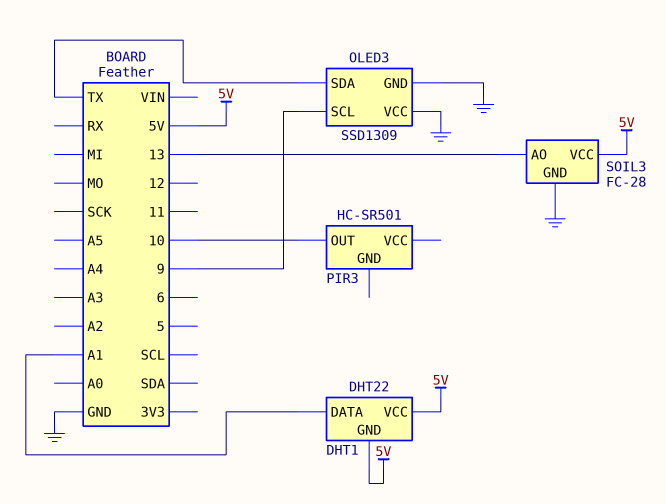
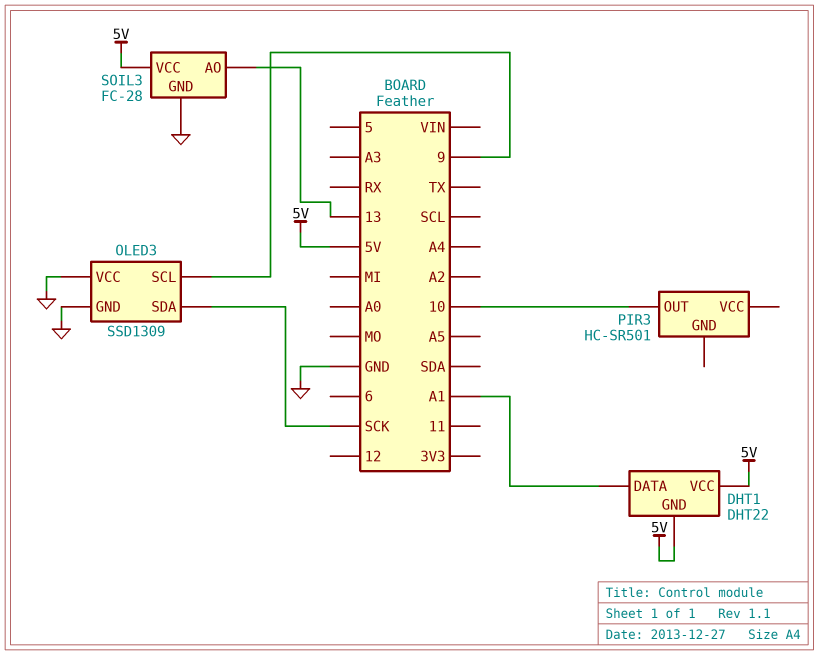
OLED3 pin SDA: TX -> SCK

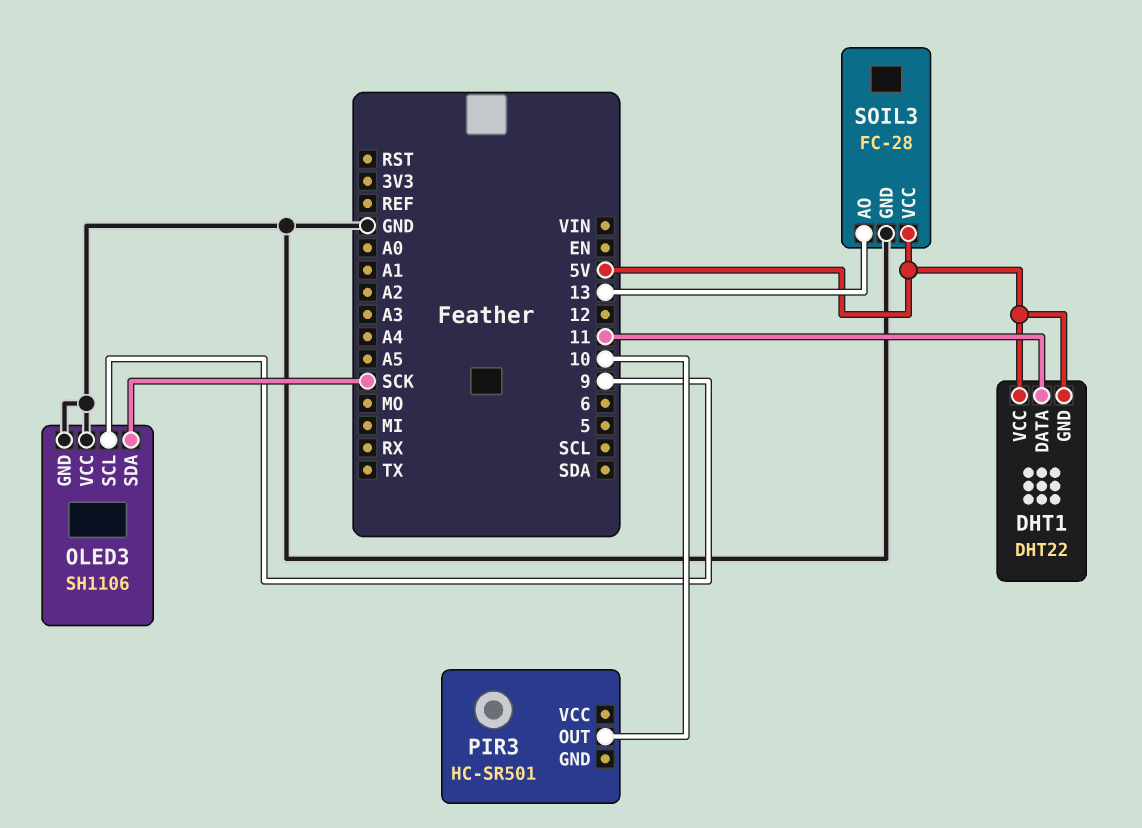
DHT1 pin DATA: A1 -> 11
OLED3: SSD1309 -> SH1106

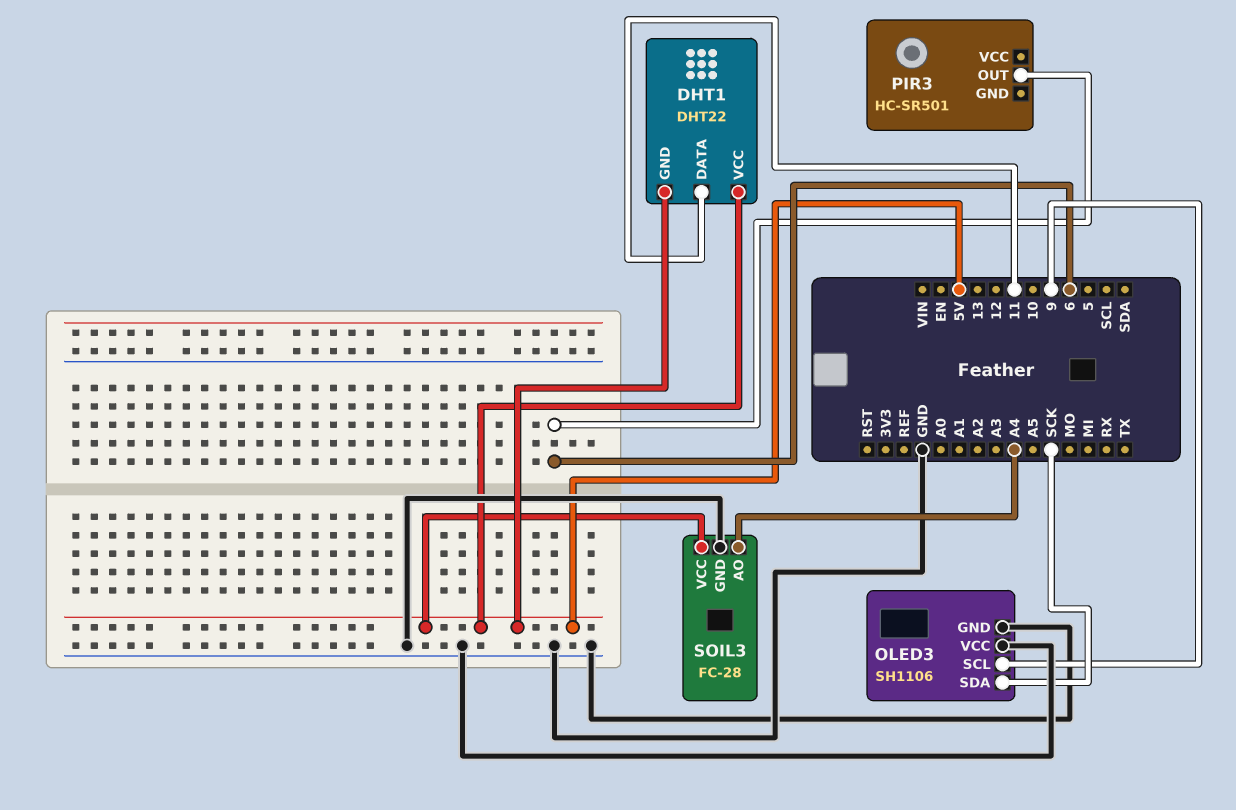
PIR3 pin OUT: 10 -> 6
SOIL3 pin AO: 13 -> A4

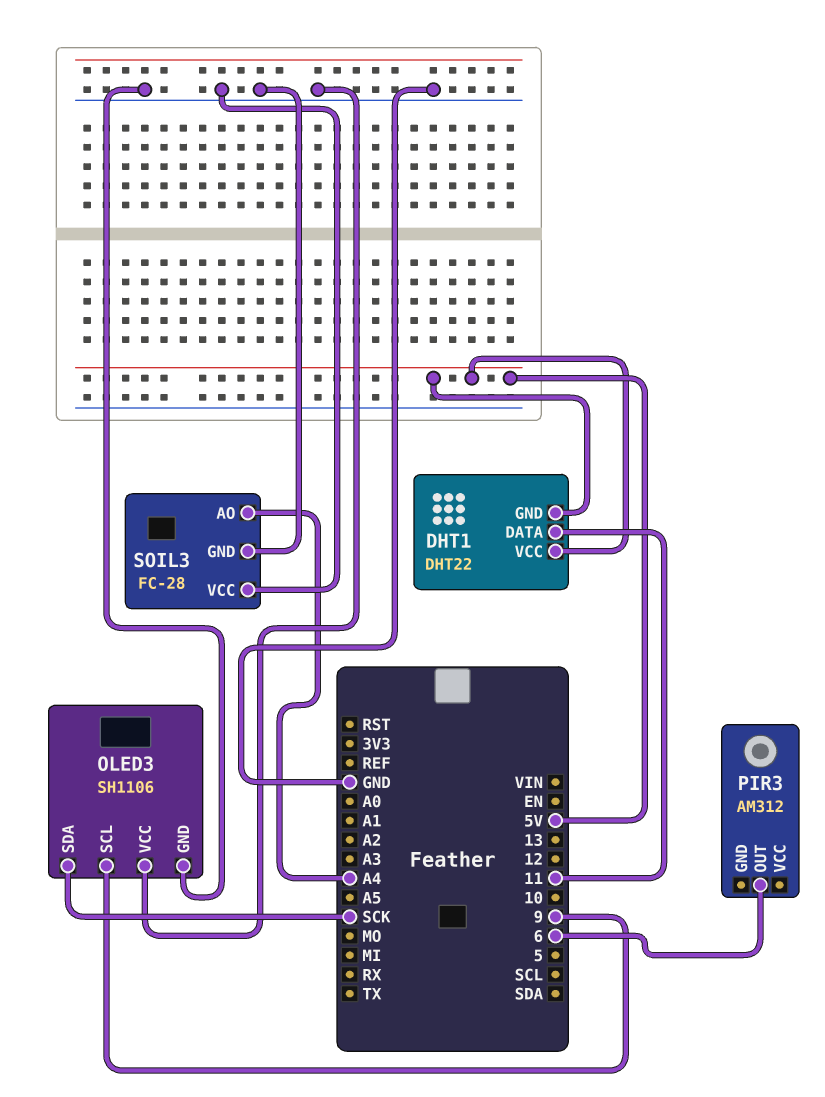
PIR3: HC-SR501 -> AM312
SOIL3 pin VCC: 5V -> GND

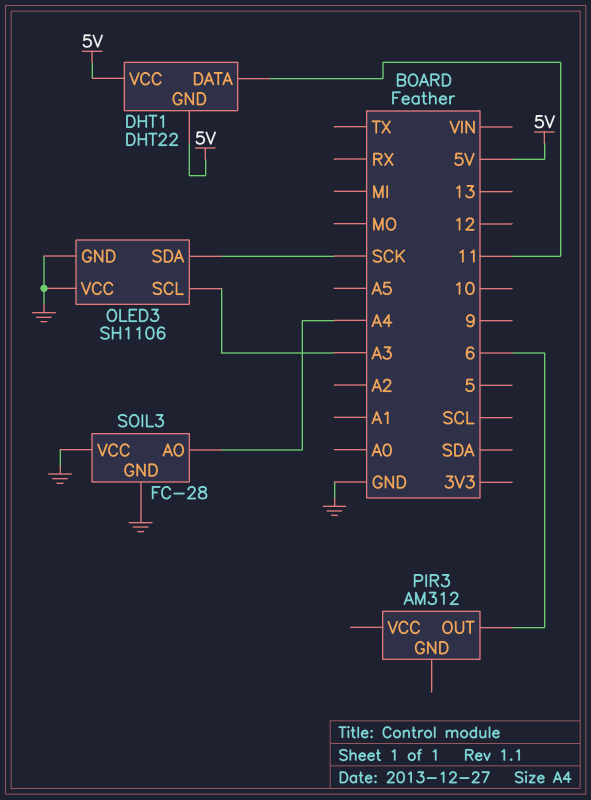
OLED3 pin SCL: 9 -> A3

